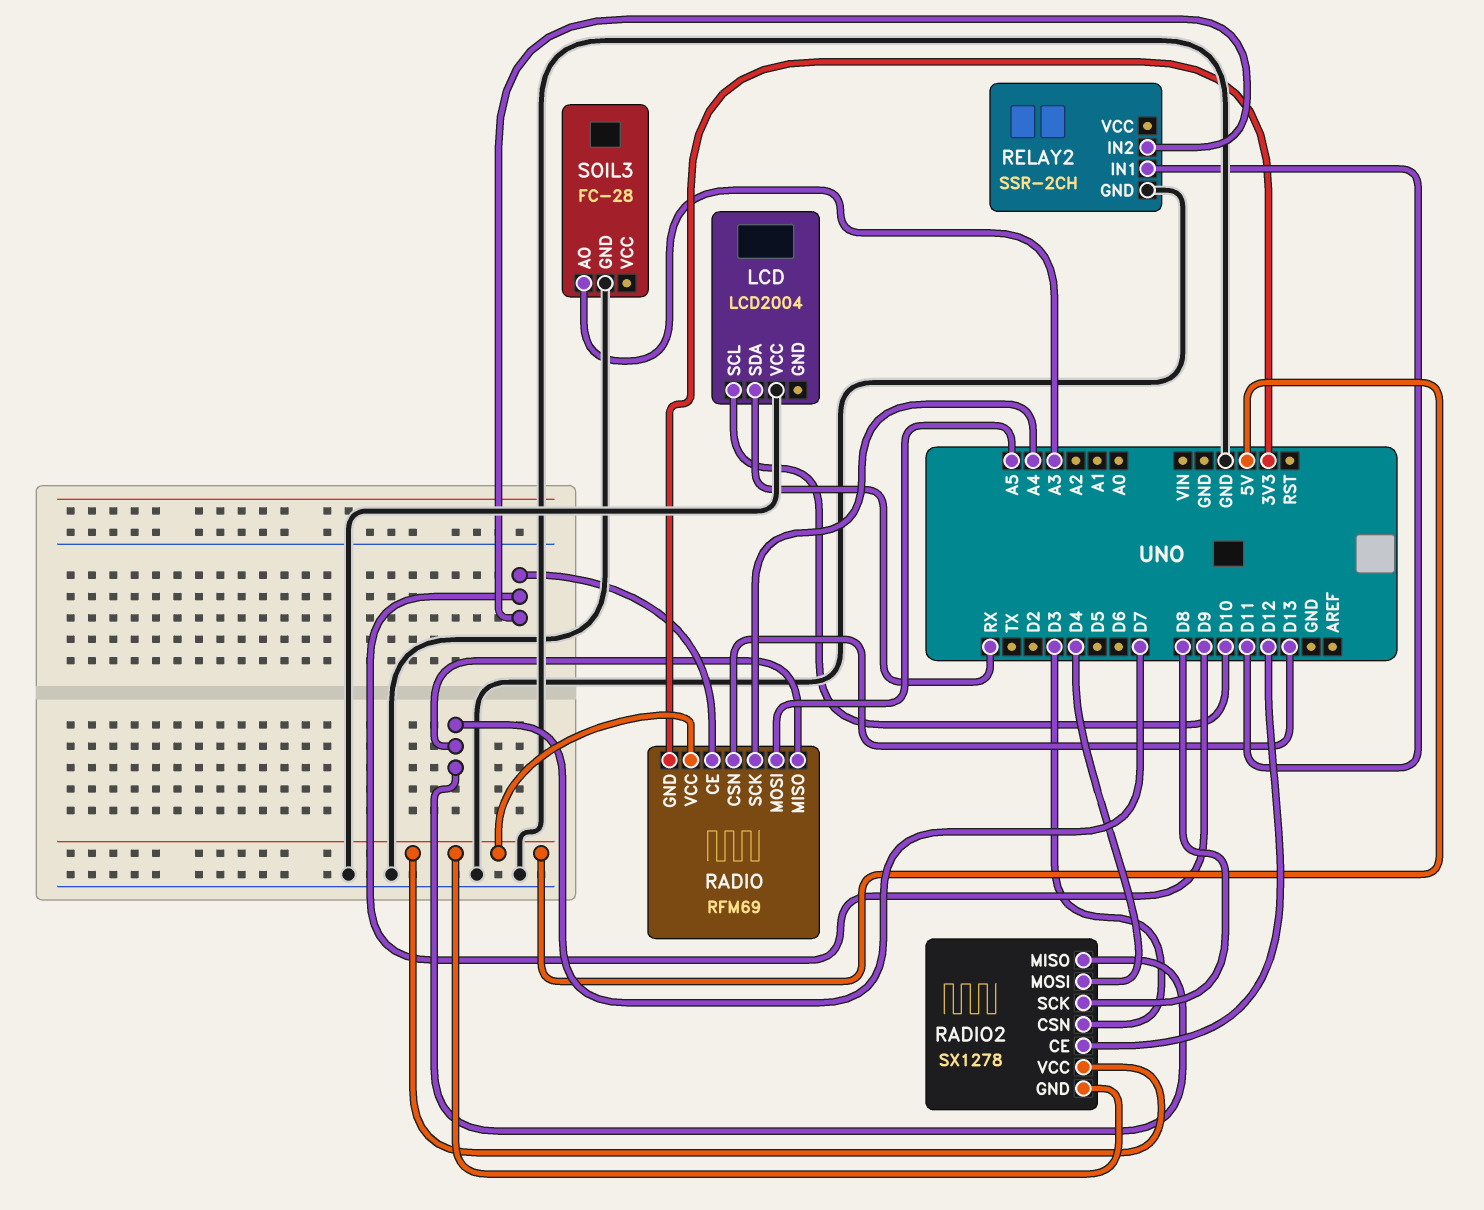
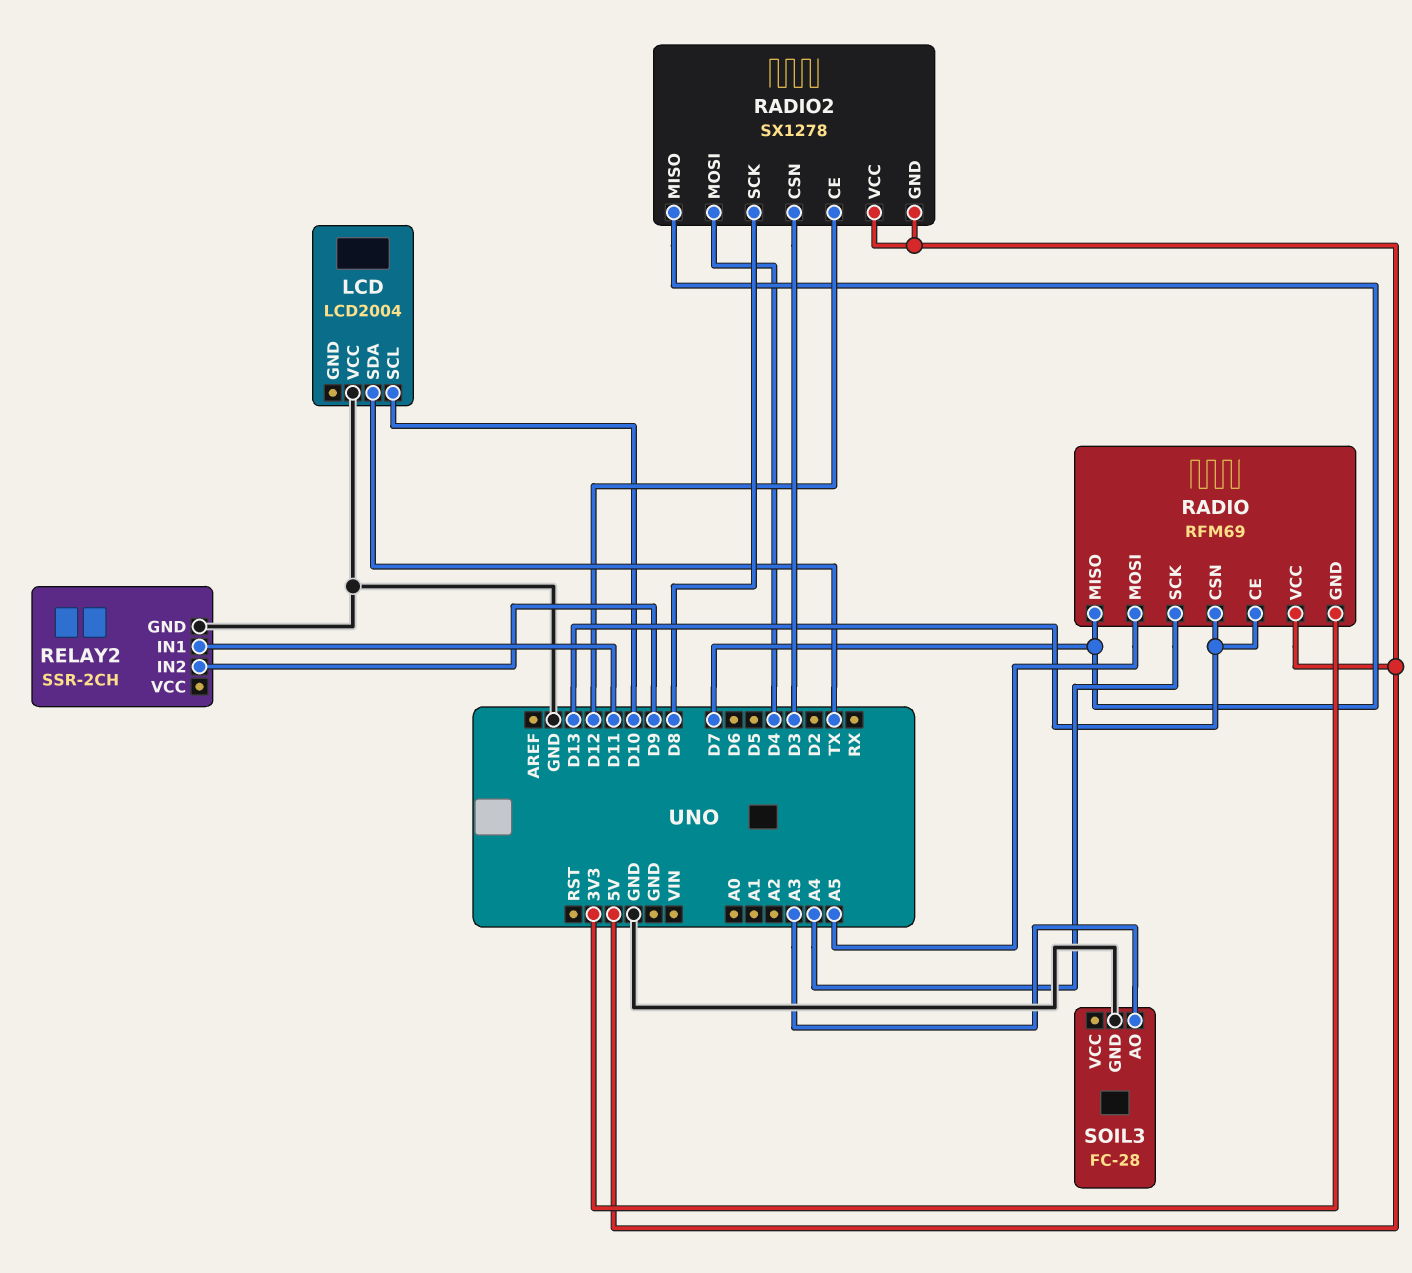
LCD pin SDA: RX -> TX
RADIO pin CE: D9 -> D13

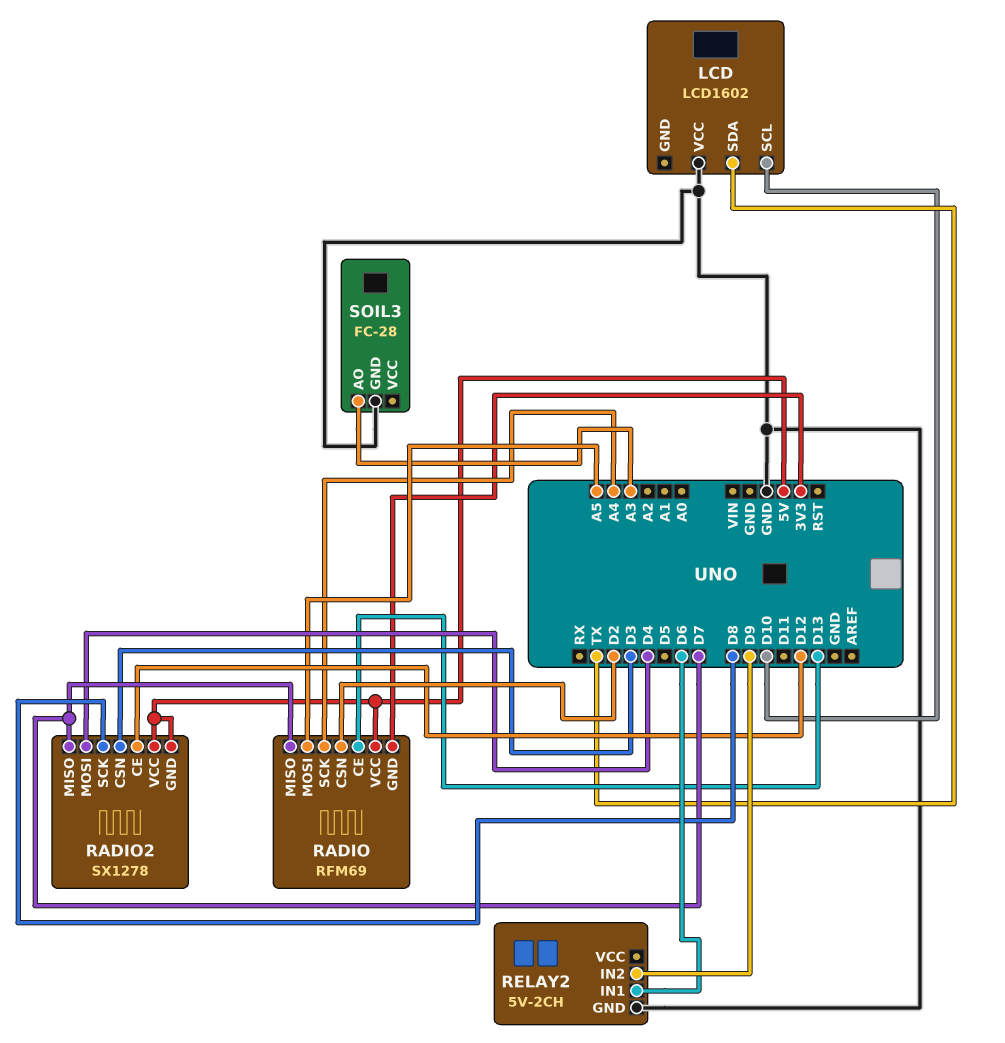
LCD: LCD2004 -> LCD1602
RADIO pin CSN: D13 -> D2
RELAY2: SSR-2CH -> 5V-2CH
RELAY2 pin IN1: D11 -> D6

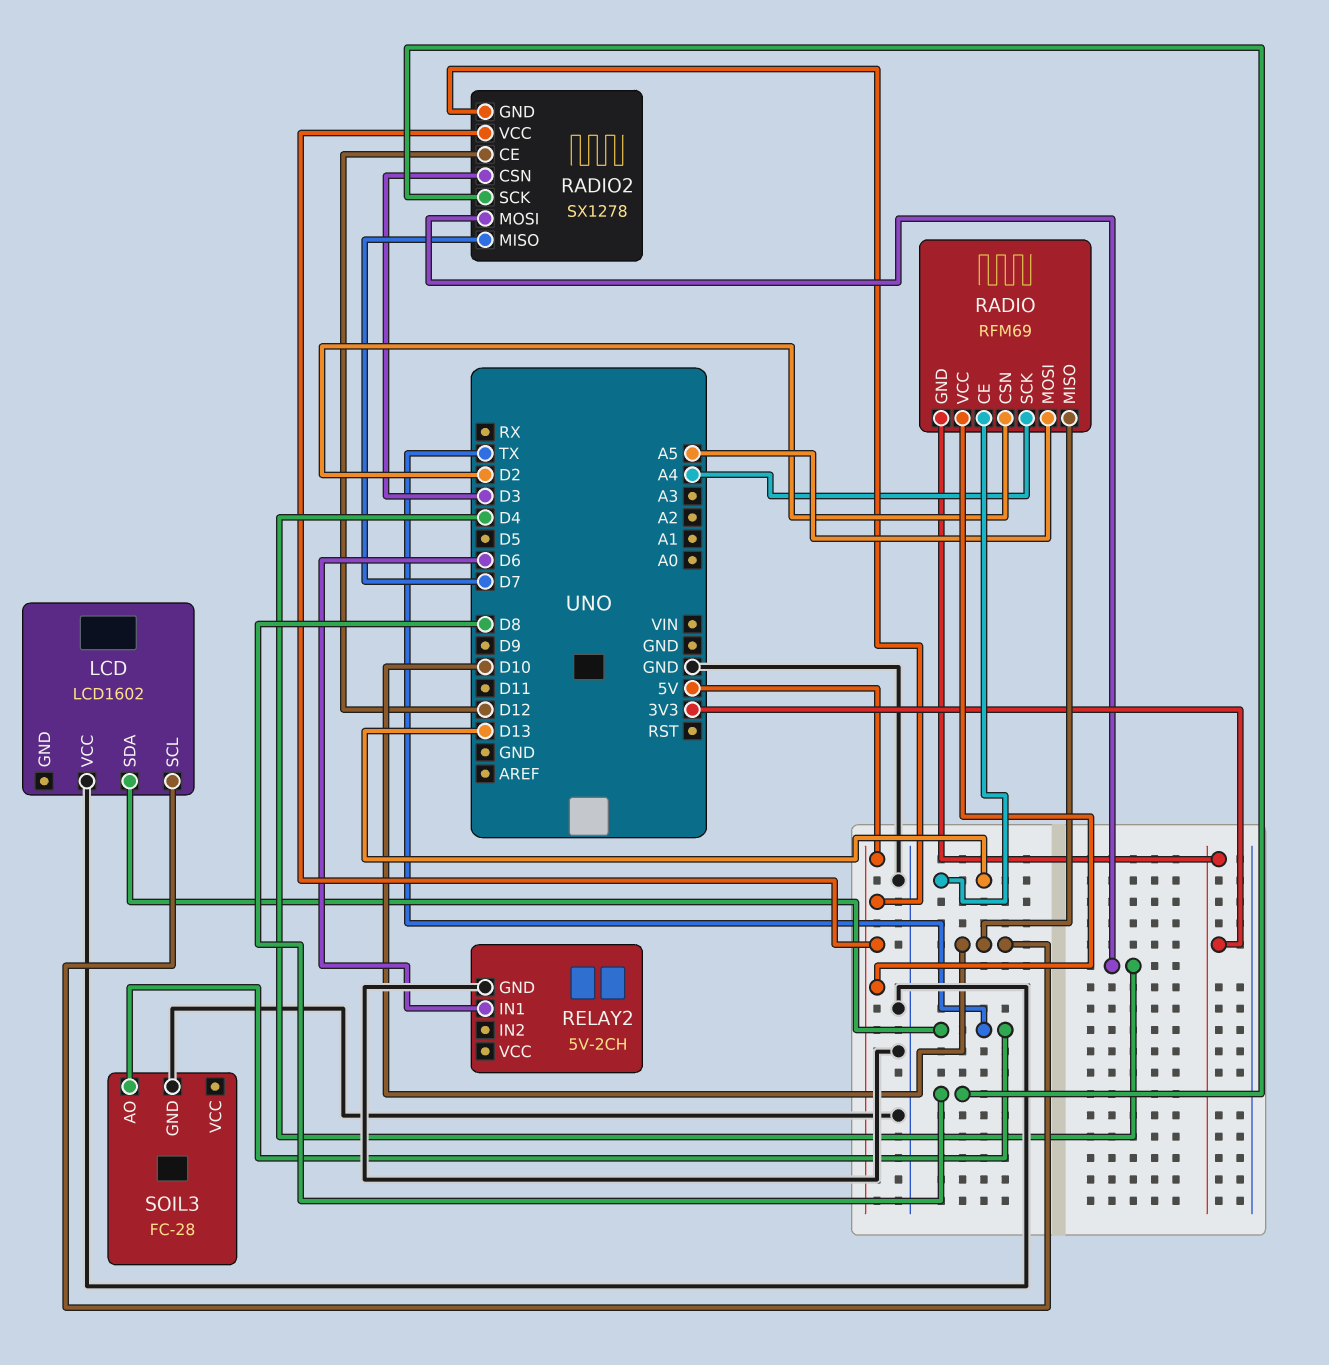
RADIO pin MISO: D7 -> D10
RELAY2 pin IN2: D9 -> none
SOIL3 pin AO: A3 -> TX

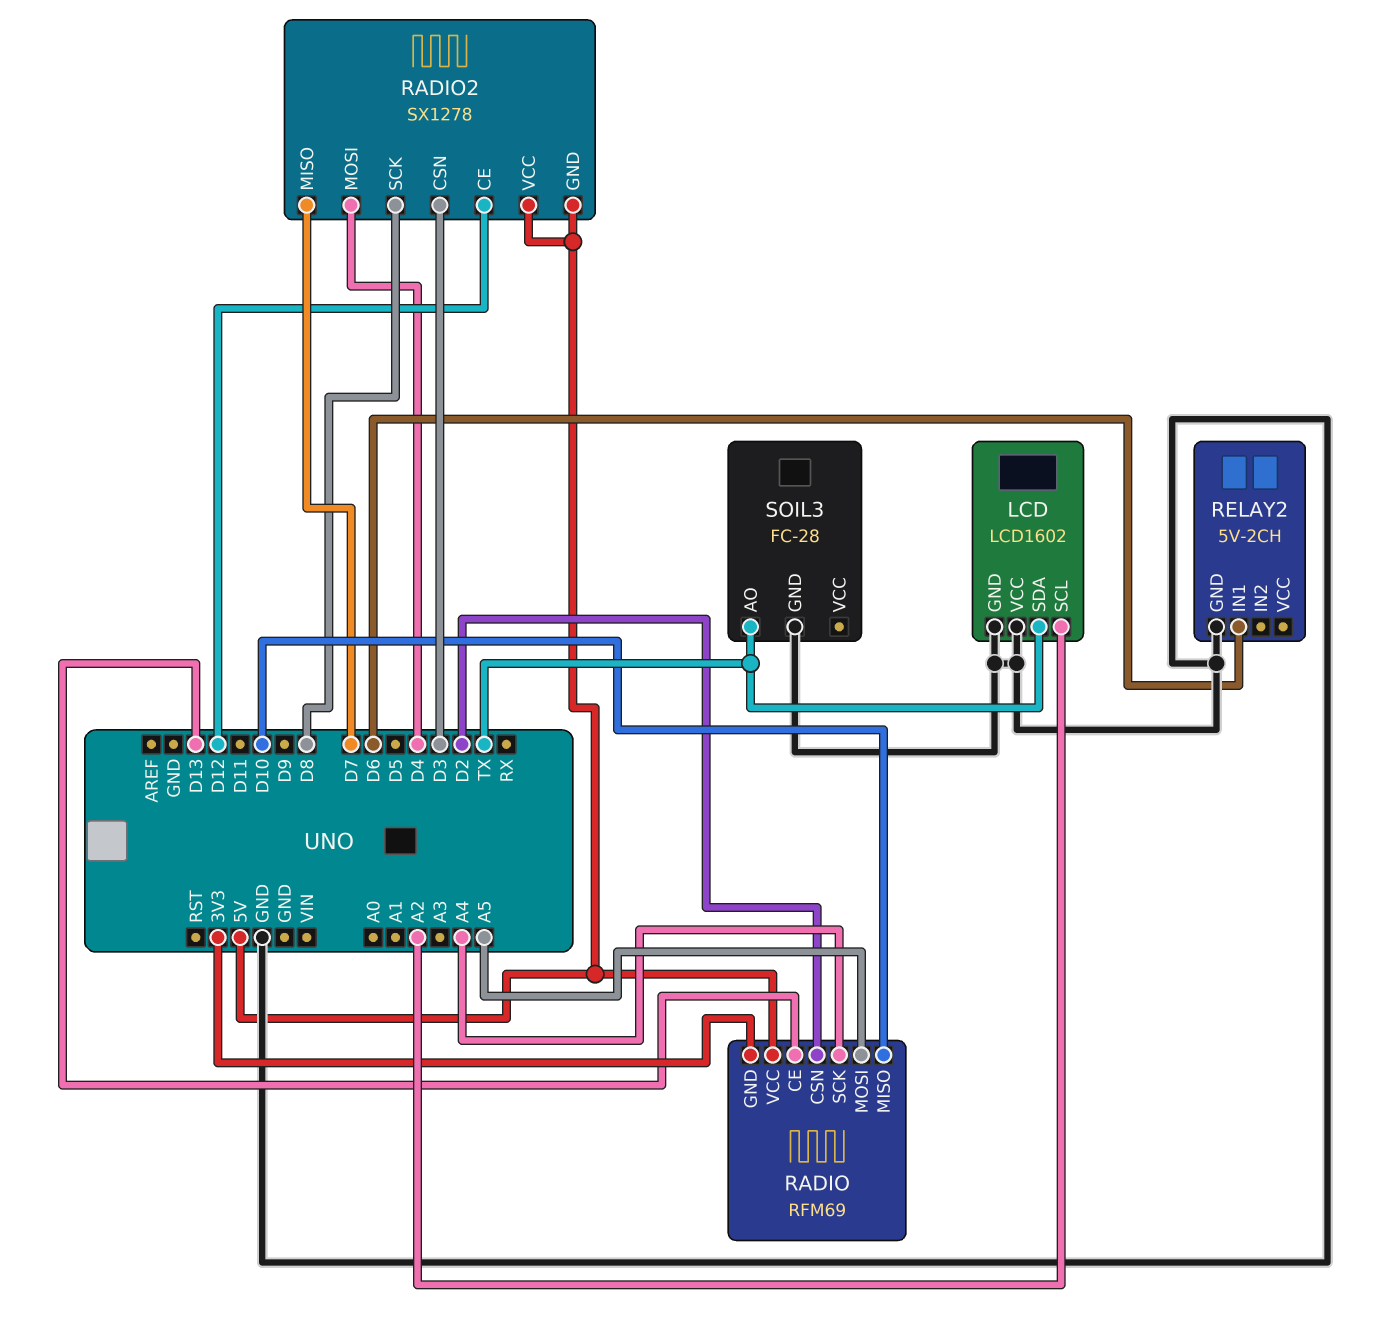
LCD pin GND: none -> GND
LCD pin SCL: D10 -> A2

